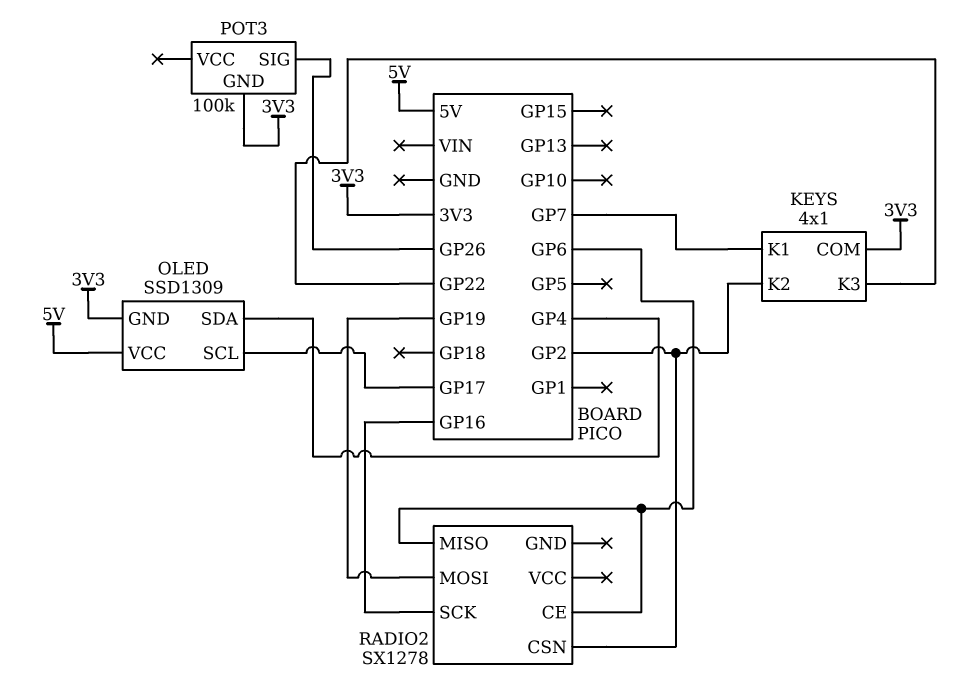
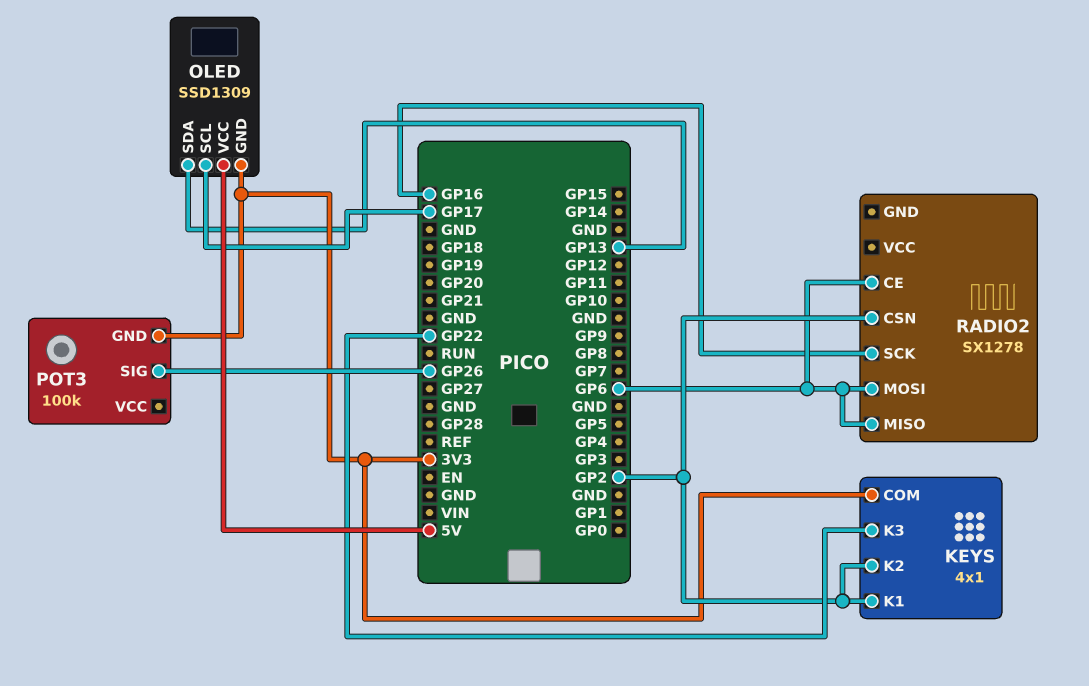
KEYS pin K1: GP7 -> GP2
OLED pin SDA: GP4 -> GP13
RADIO2 pin MOSI: GP19 -> GP6

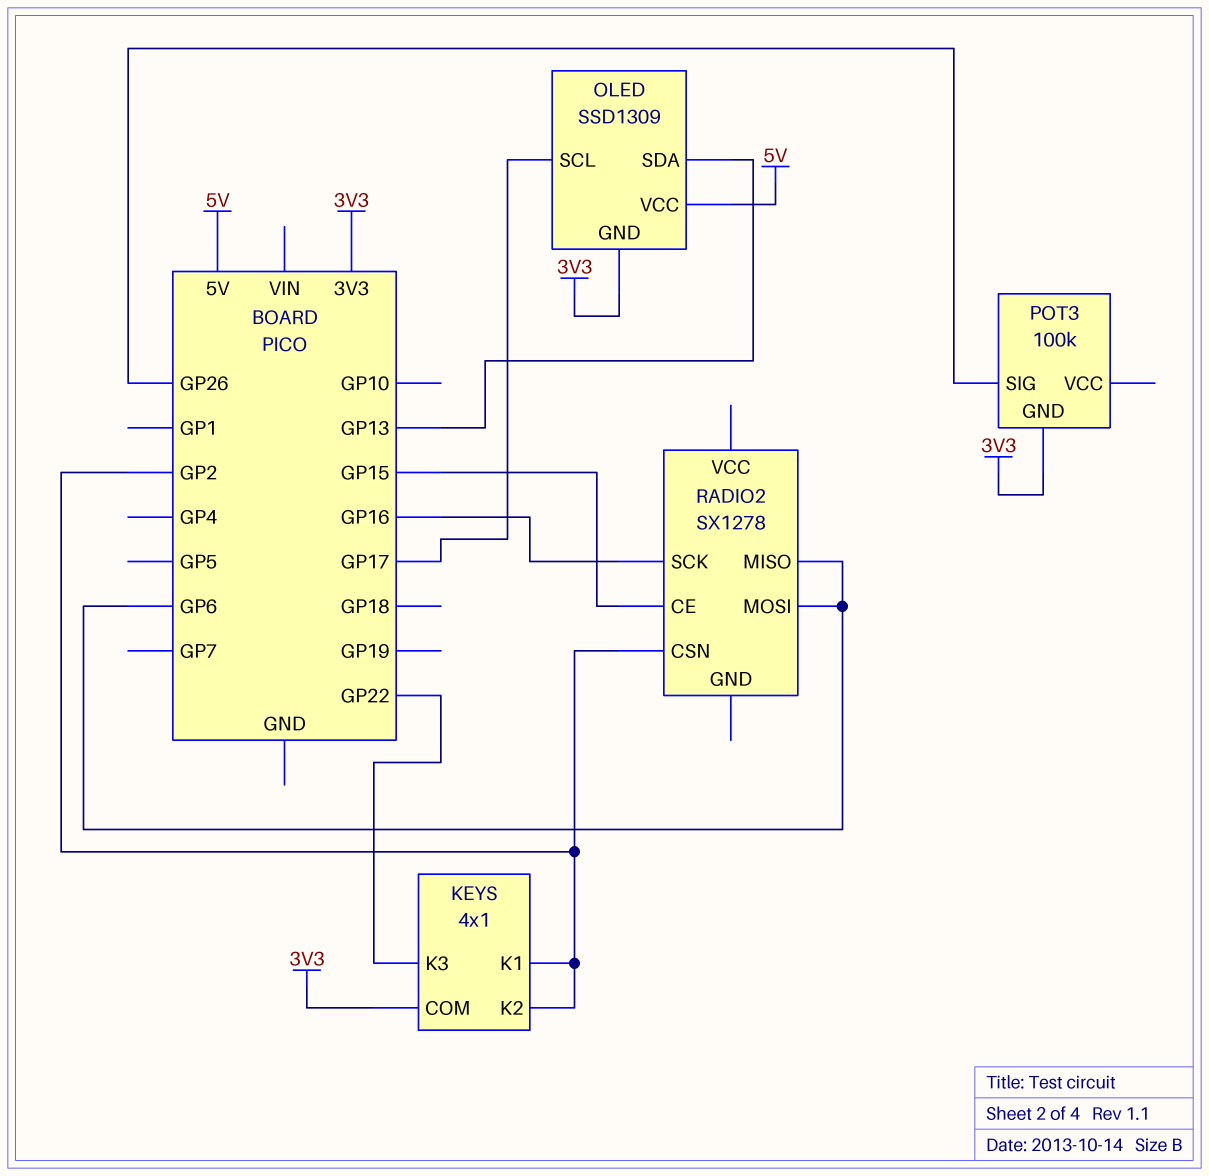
RADIO2 pin CE: GP6 -> GP15

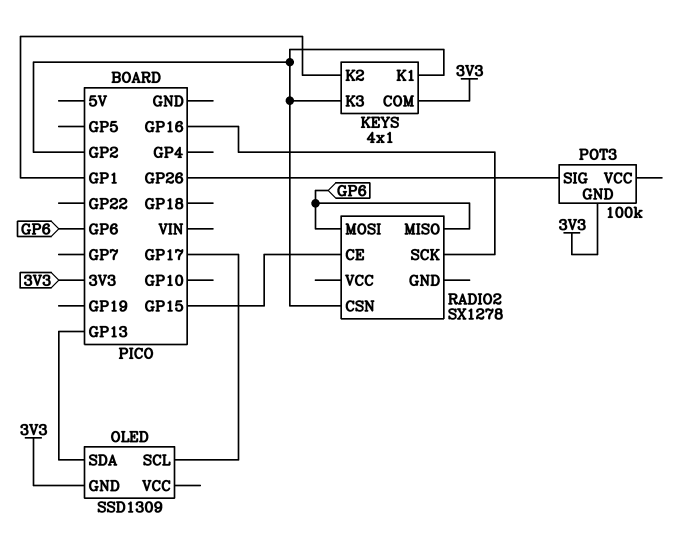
KEYS pin K2: GP2 -> GP1
KEYS pin K3: GP22 -> GP2
OLED pin VCC: 5V -> none

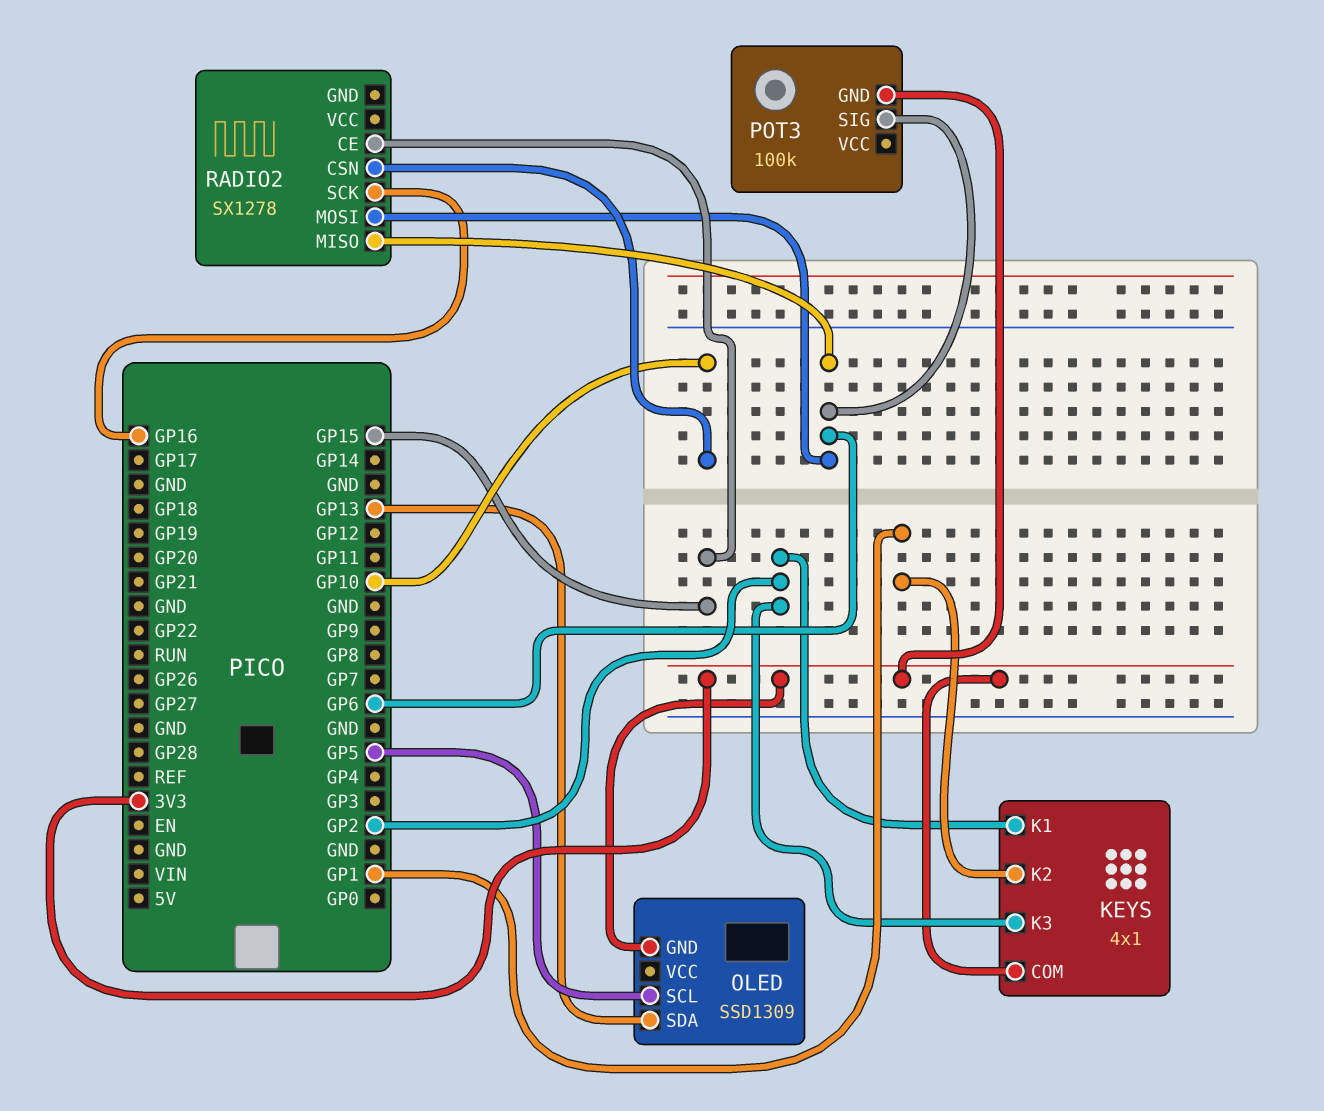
OLED pin SCL: GP17 -> GP5
POT3 pin SIG: GP26 -> GP6
RADIO2 pin CSN: GP2 -> GP10

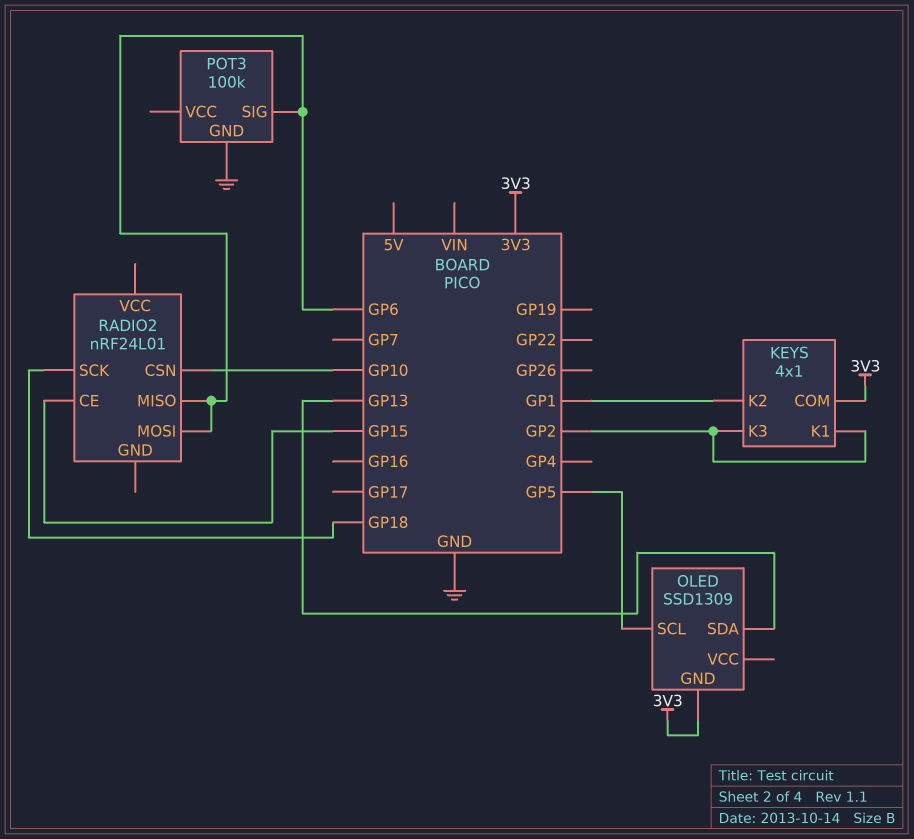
POT3 pin GND: 3V3 -> GND
RADIO2: SX1278 -> nRF24L01
RADIO2 pin SCK: GP16 -> GP18

